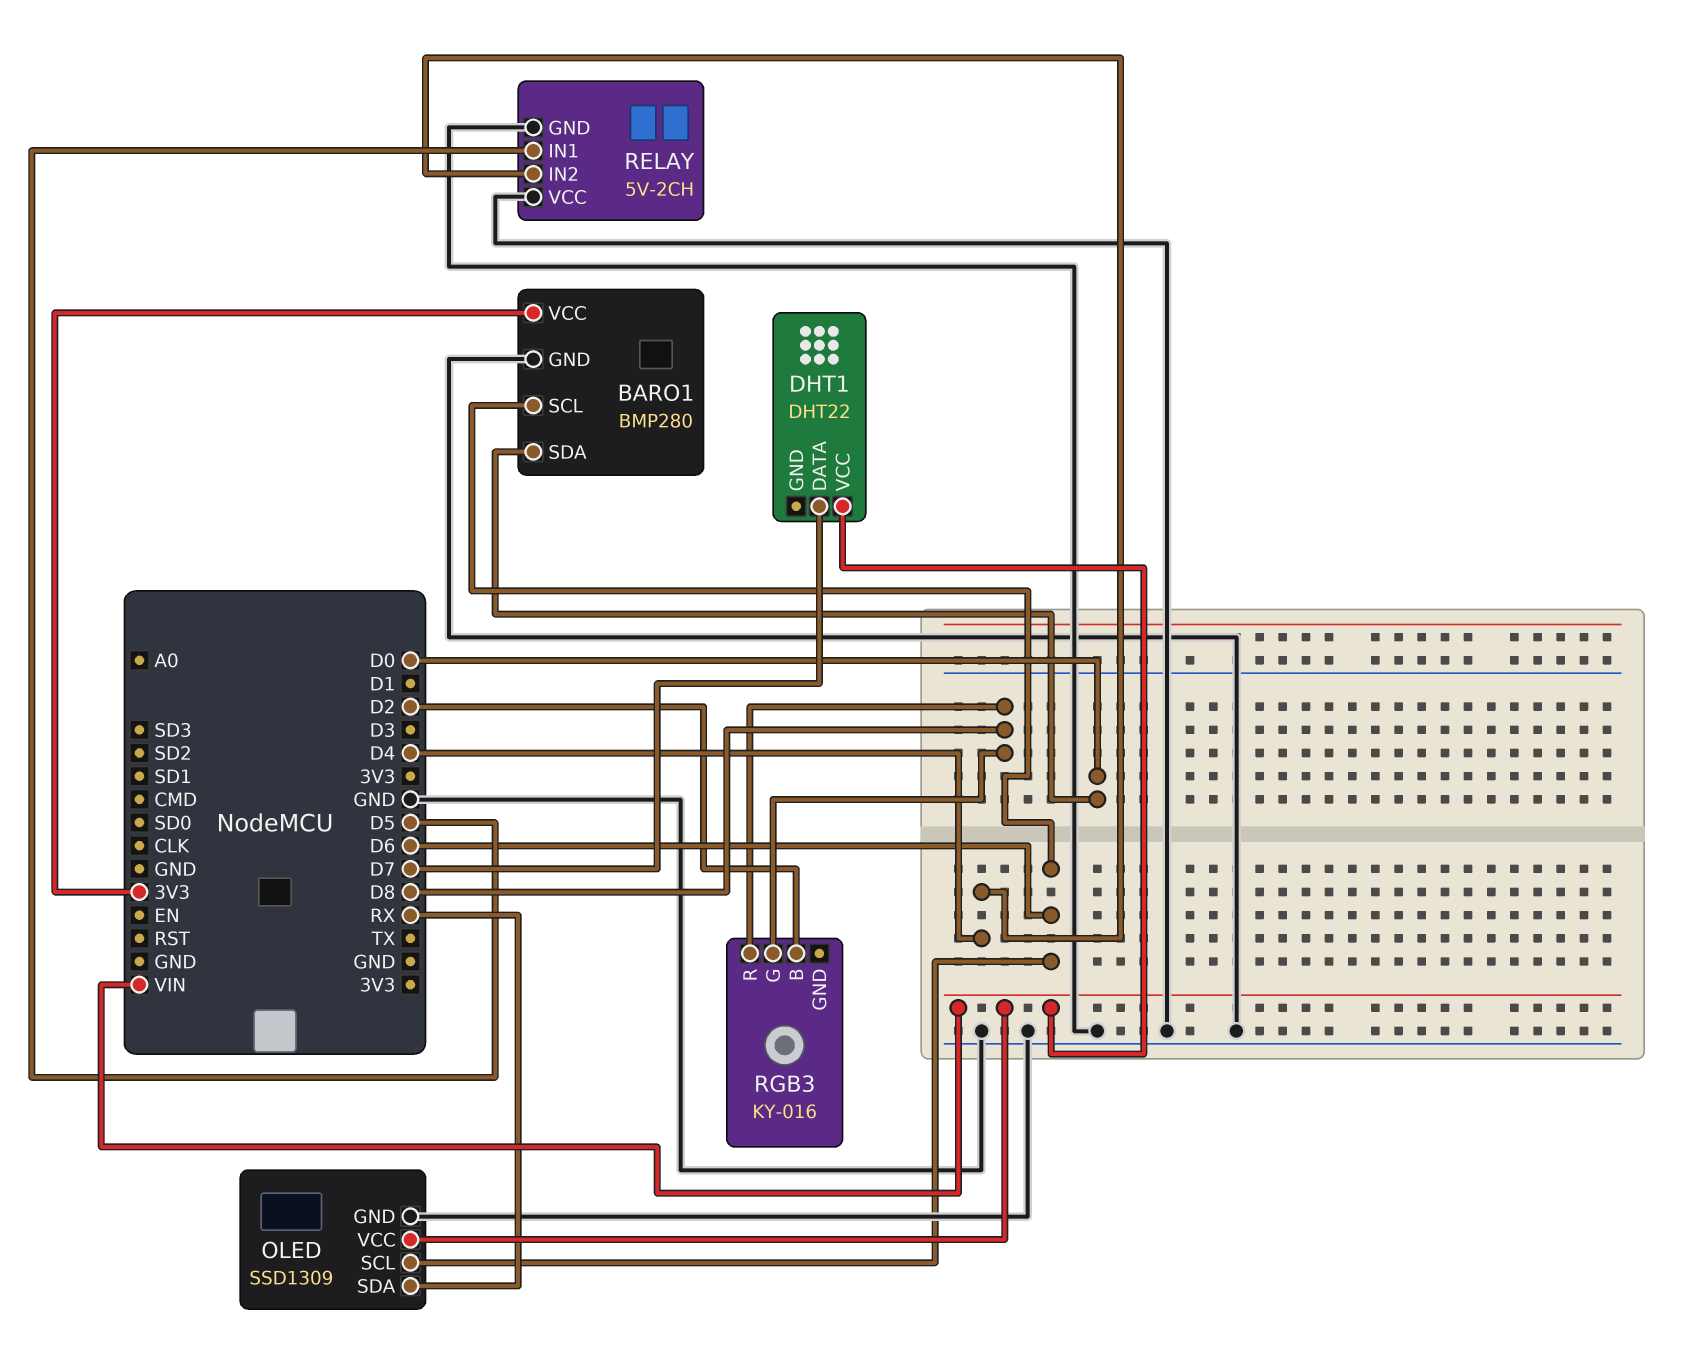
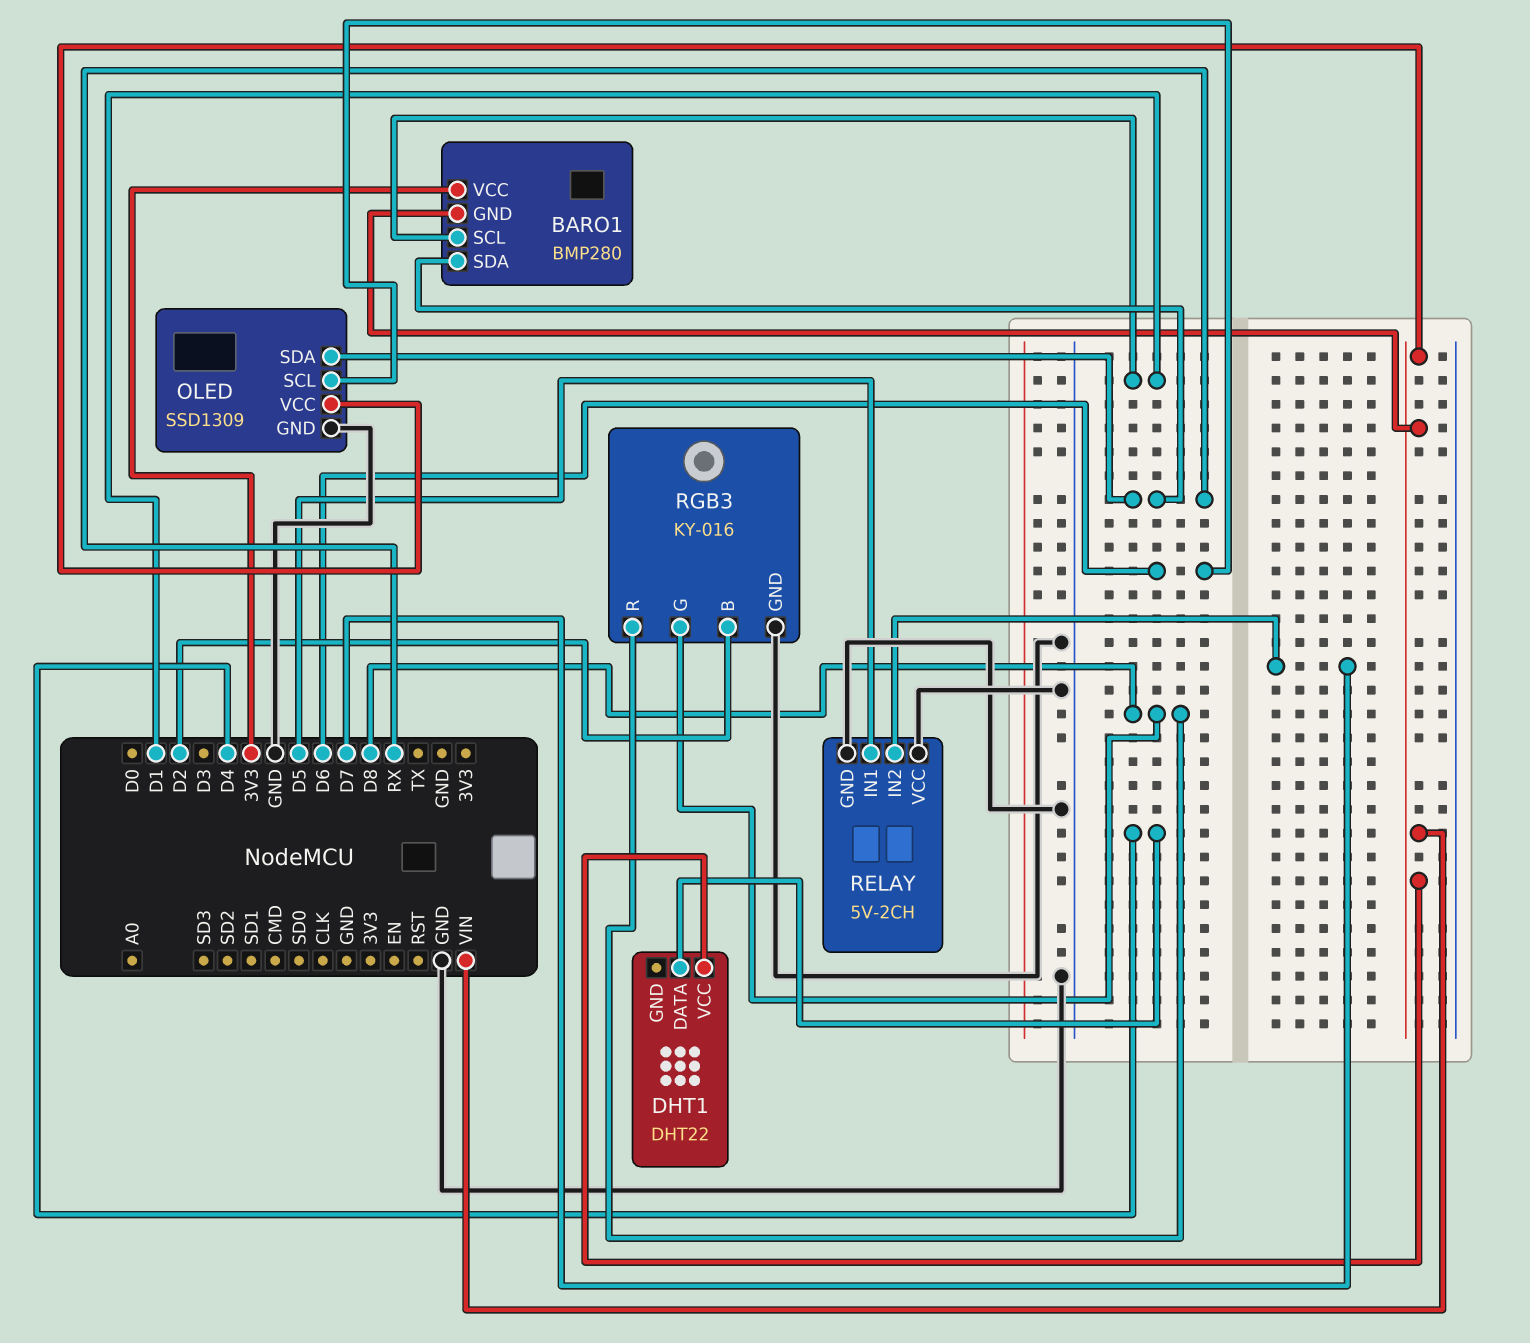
BARO1 pin GND: GND -> VIN
BARO1 pin SCL: D6 -> D1
BARO1 pin SDA: D0 -> RX
DHT1 pin DATA: D7 -> D4
RELAY pin IN2: D4 -> D7
RGB3 pin GND: none -> GND

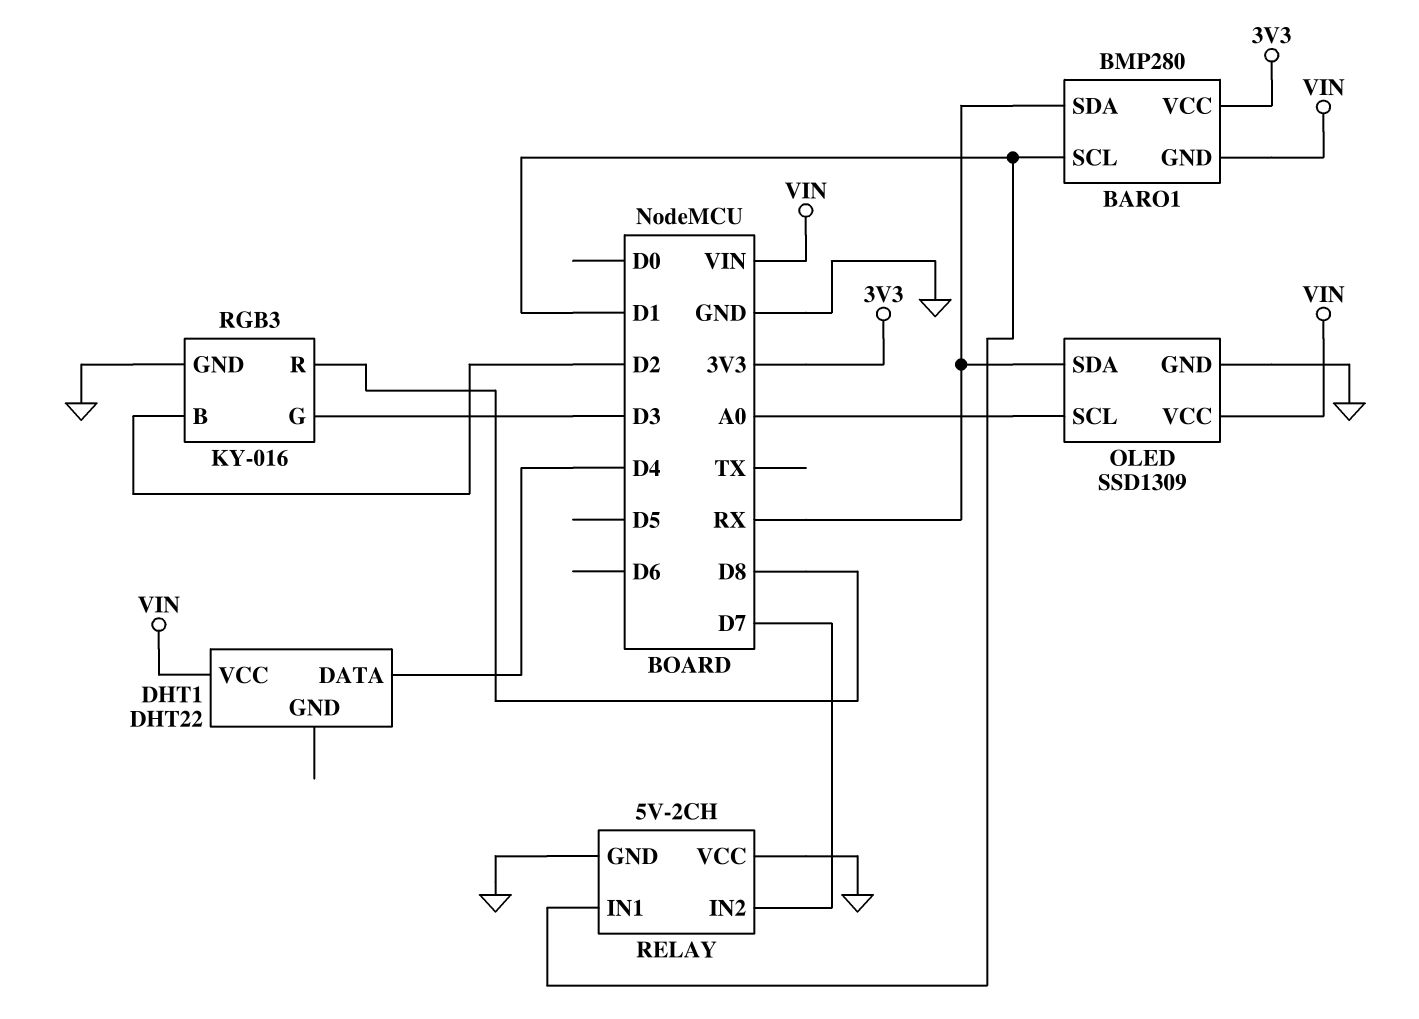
OLED pin SCL: D6 -> A0
RELAY pin IN1: D5 -> D1
RGB3 pin G: D8 -> D3

